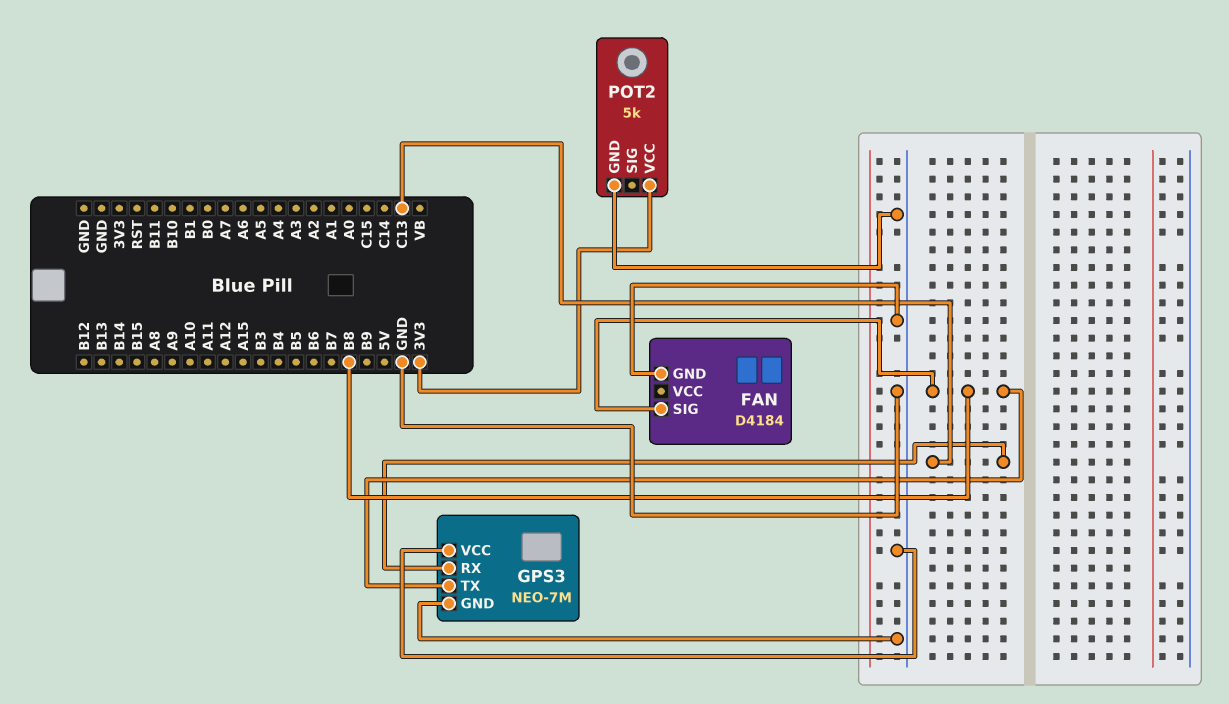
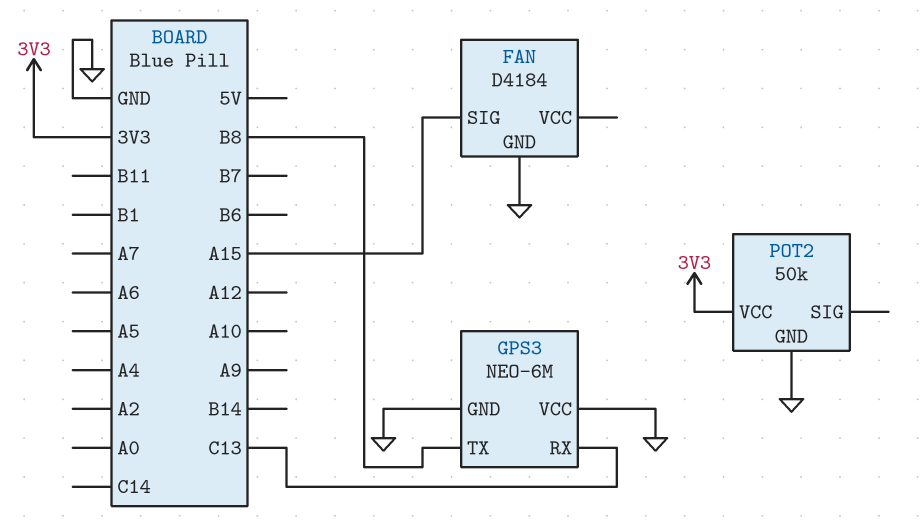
FAN pin SIG: B8 -> A15
GPS3: NEO-7M -> NEO-6M
POT2: 5k -> 50k

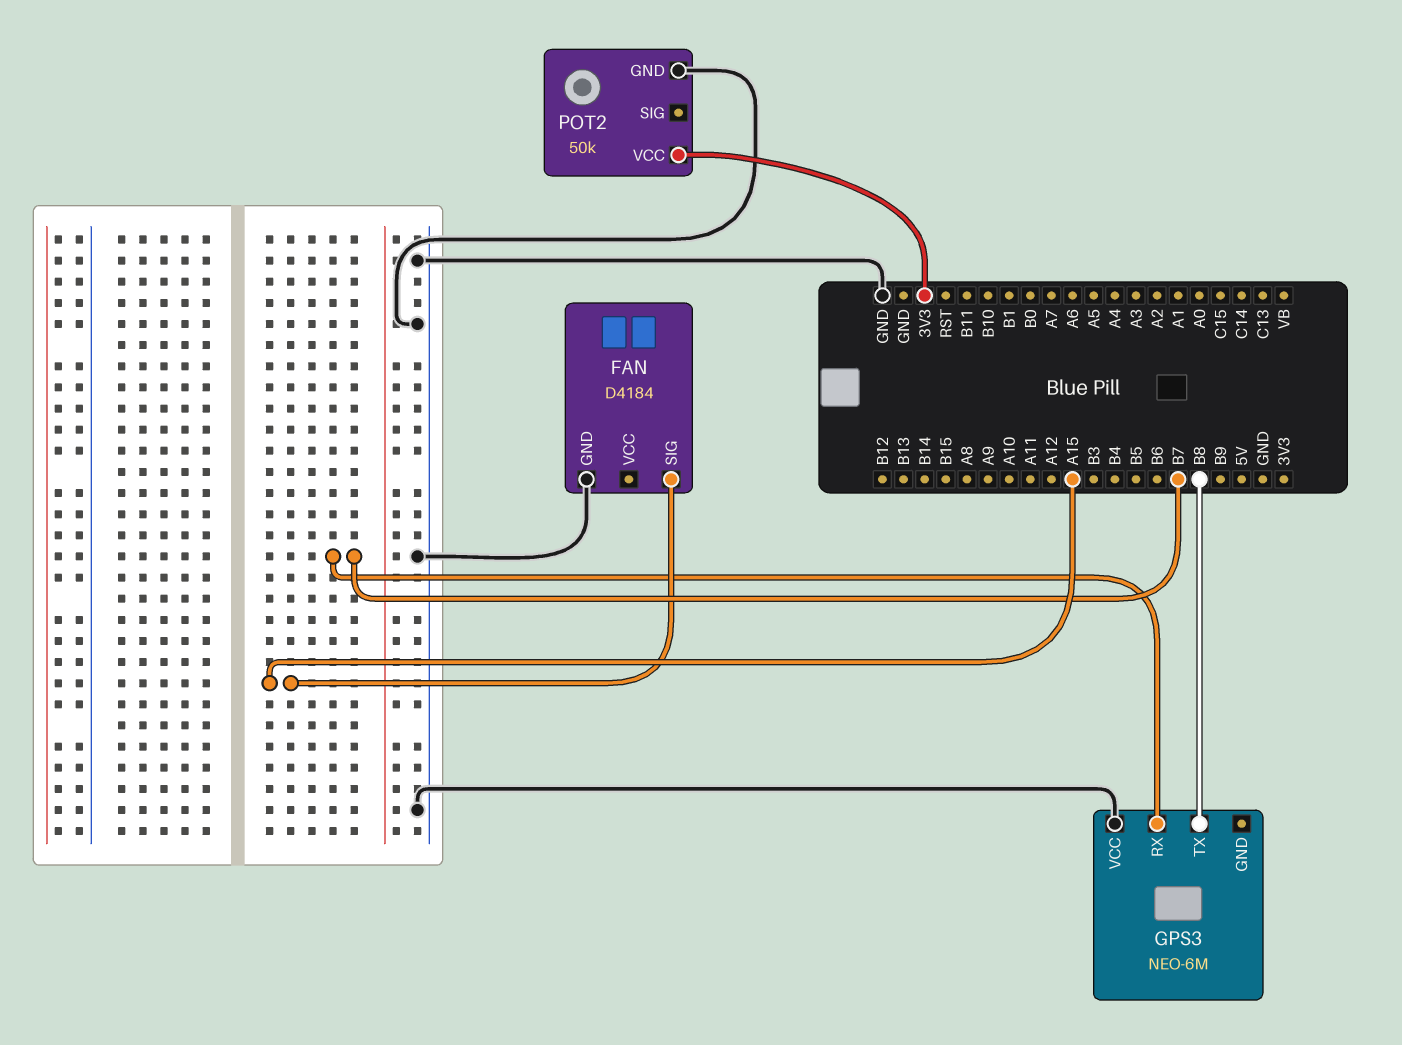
GPS3 pin GND: GND -> none
GPS3 pin RX: C13 -> B7

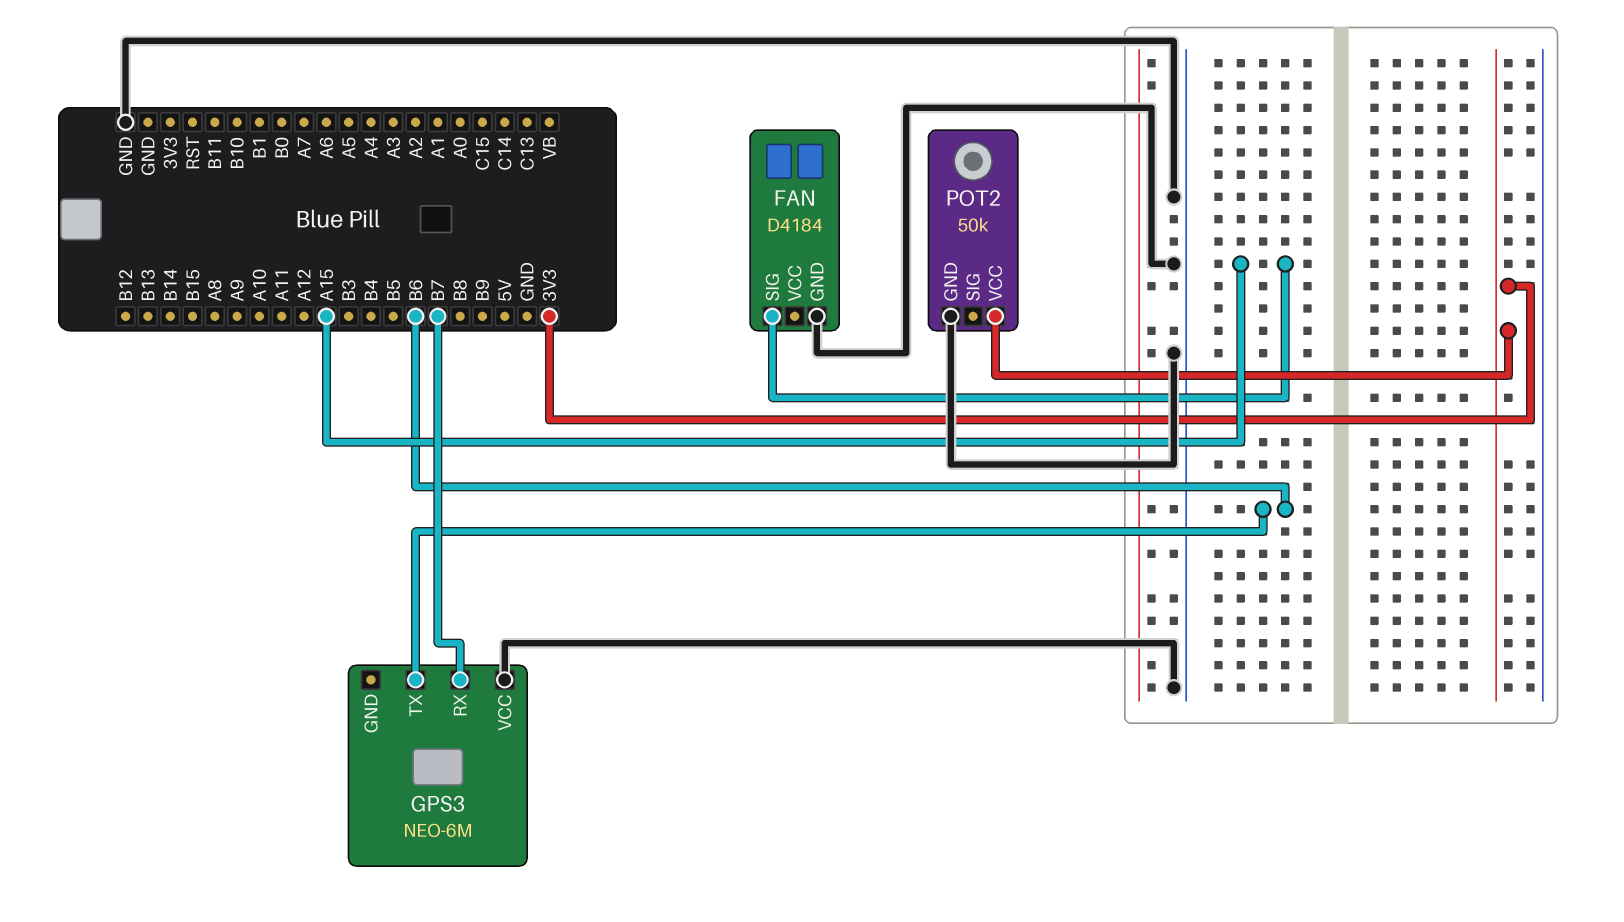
GPS3 pin TX: B8 -> B6

